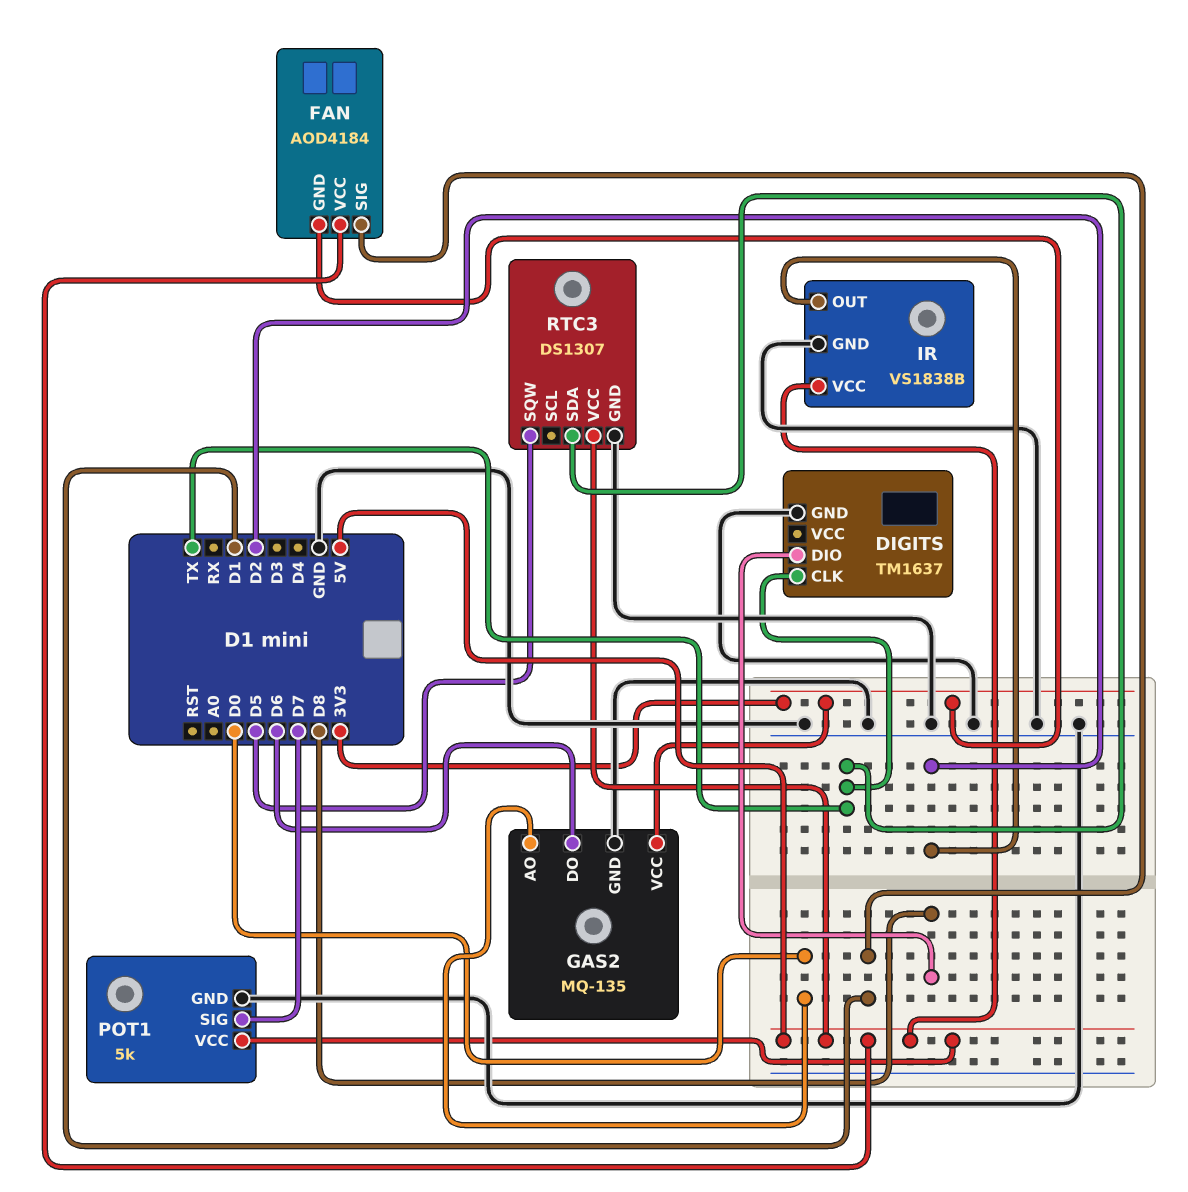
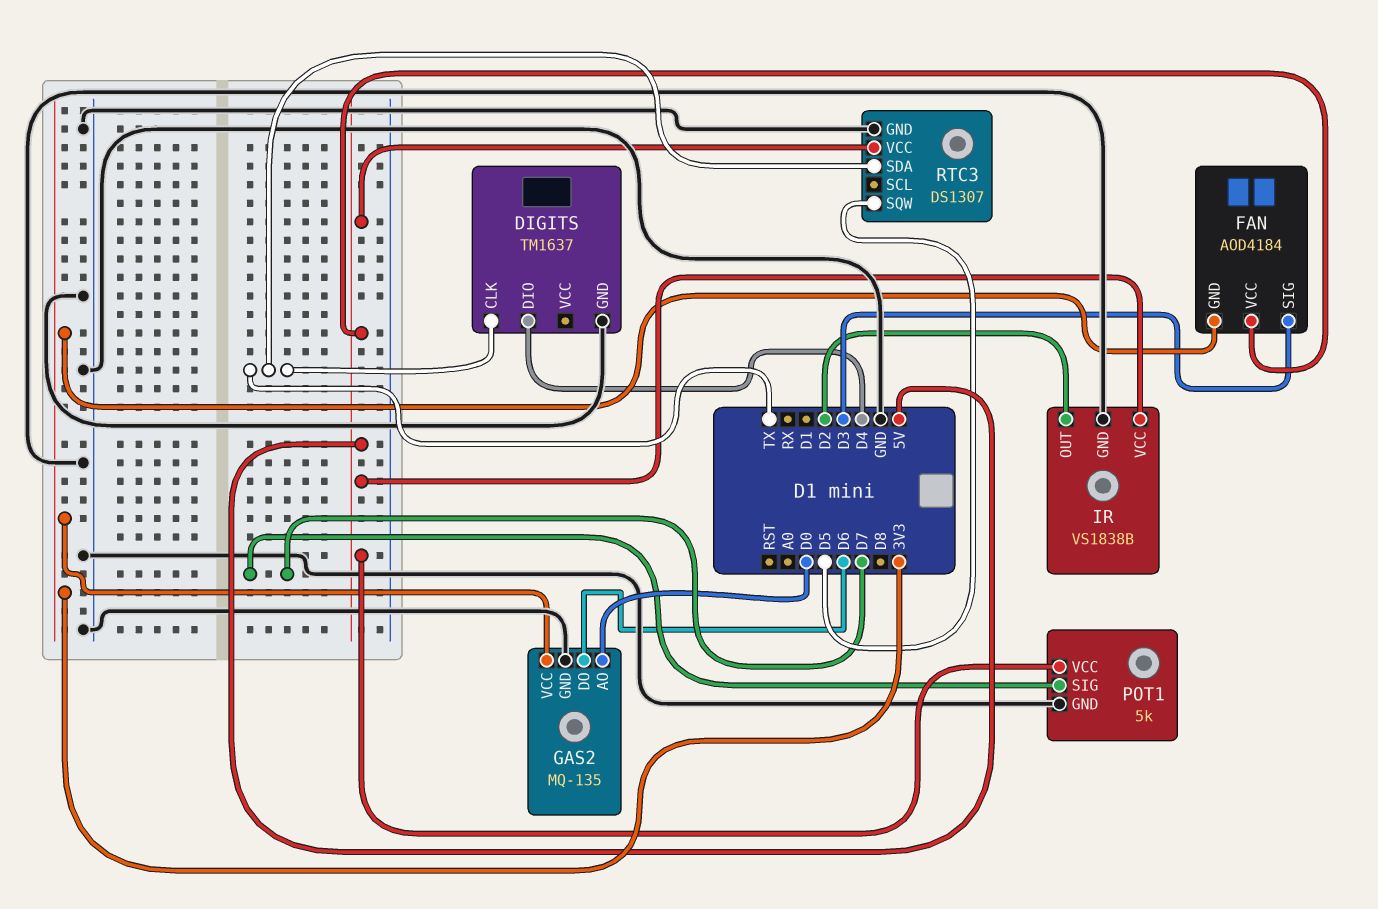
DIGITS pin DIO: D8 -> D4
FAN pin SIG: D1 -> D3

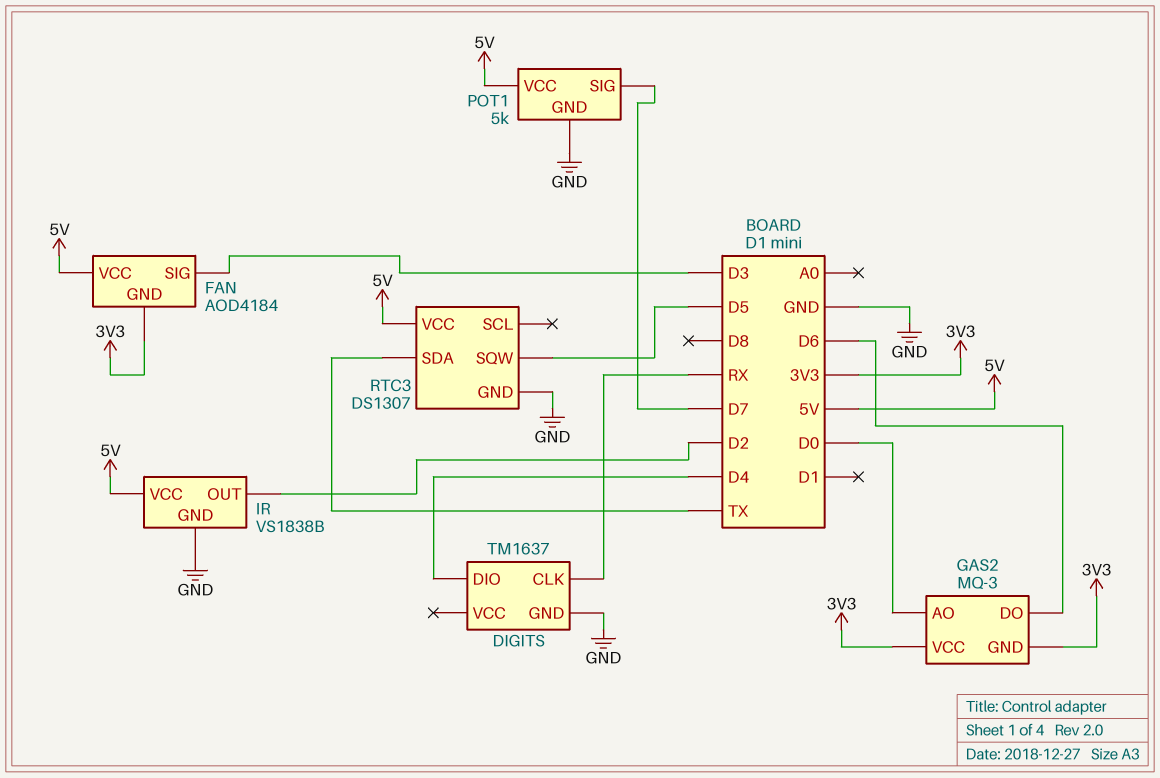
DIGITS pin CLK: TX -> RX
GAS2: MQ-135 -> MQ-3
GAS2 pin GND: GND -> 3V3

